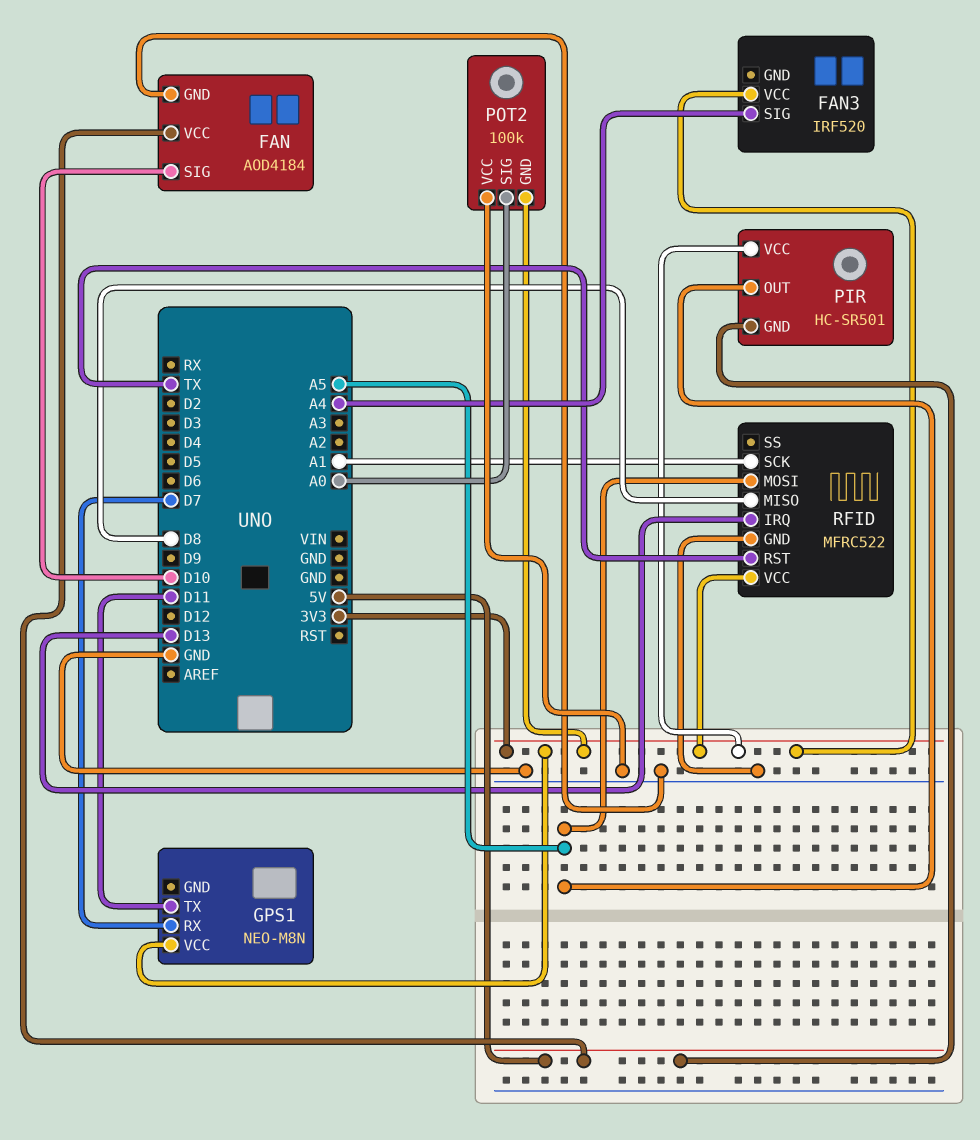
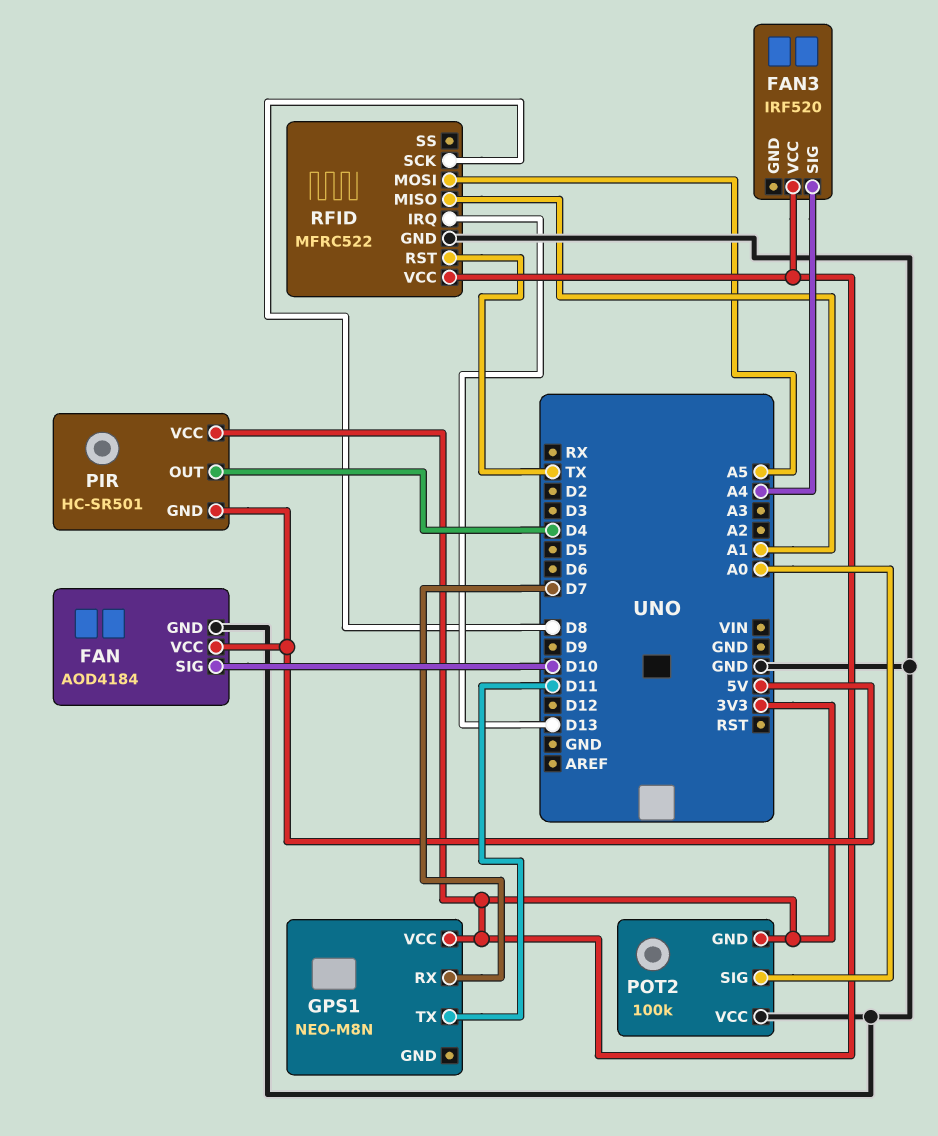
PIR pin OUT: A5 -> D4
RFID pin MISO: D8 -> A1
RFID pin SCK: A1 -> D8

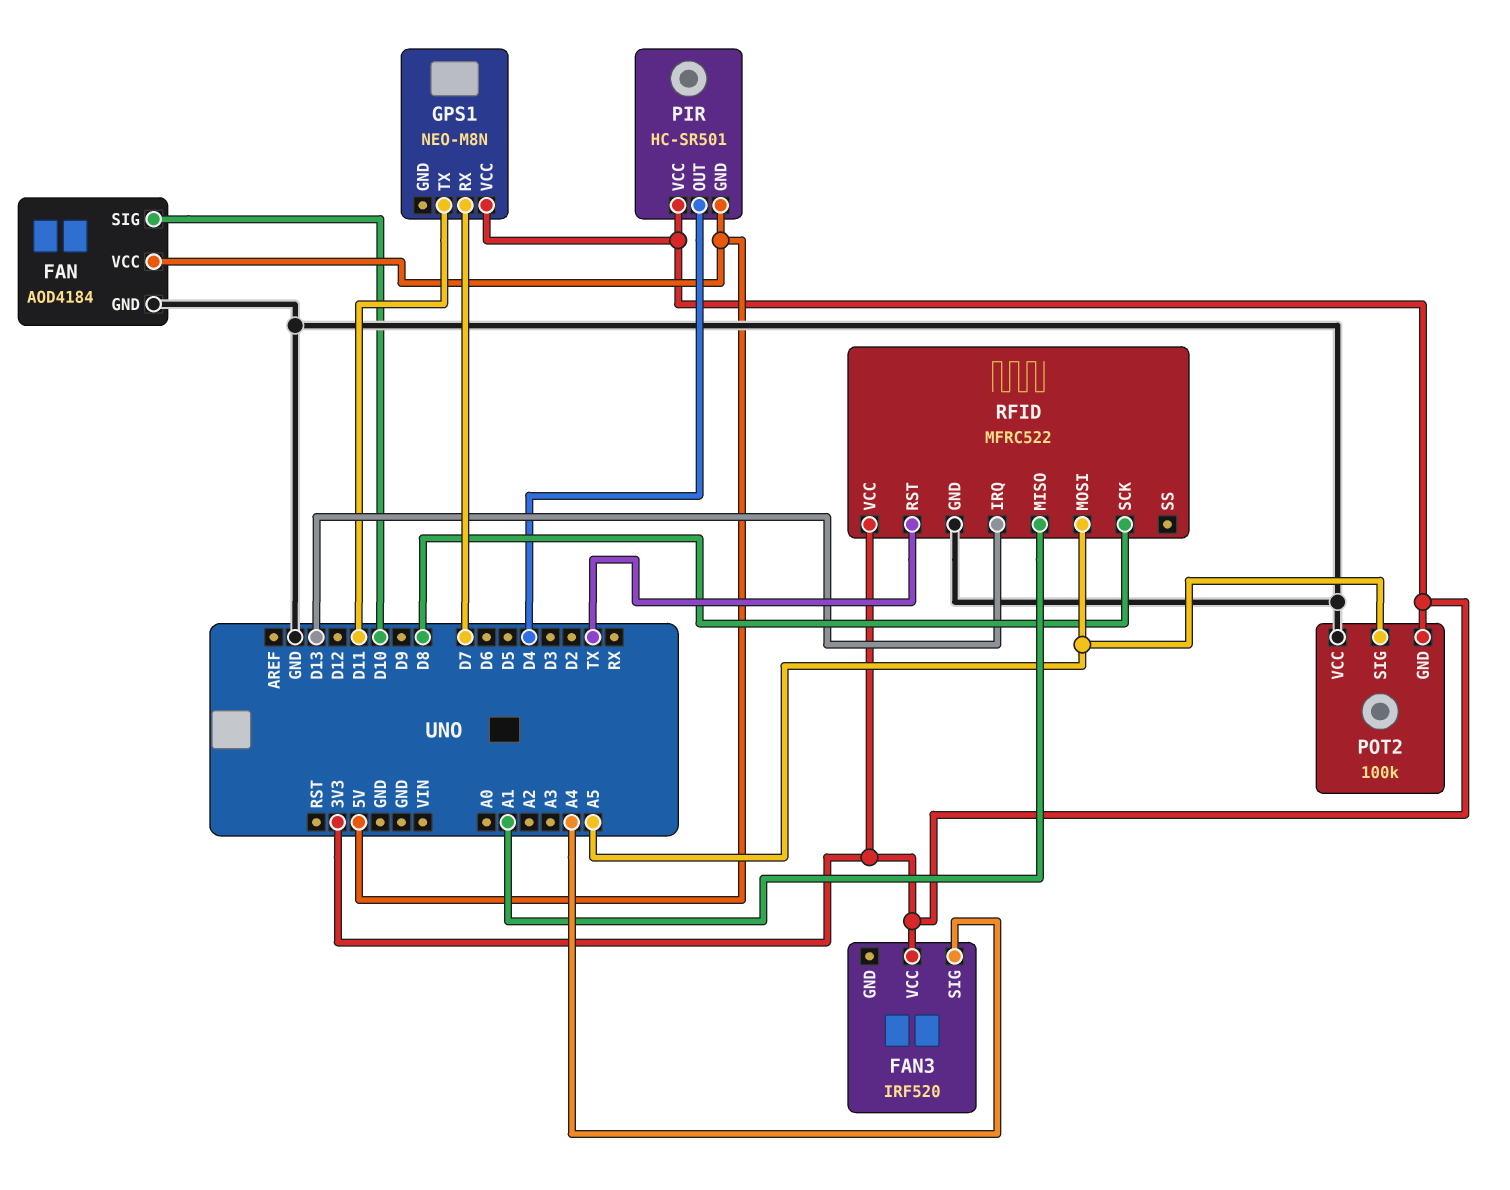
POT2 pin SIG: A0 -> A5

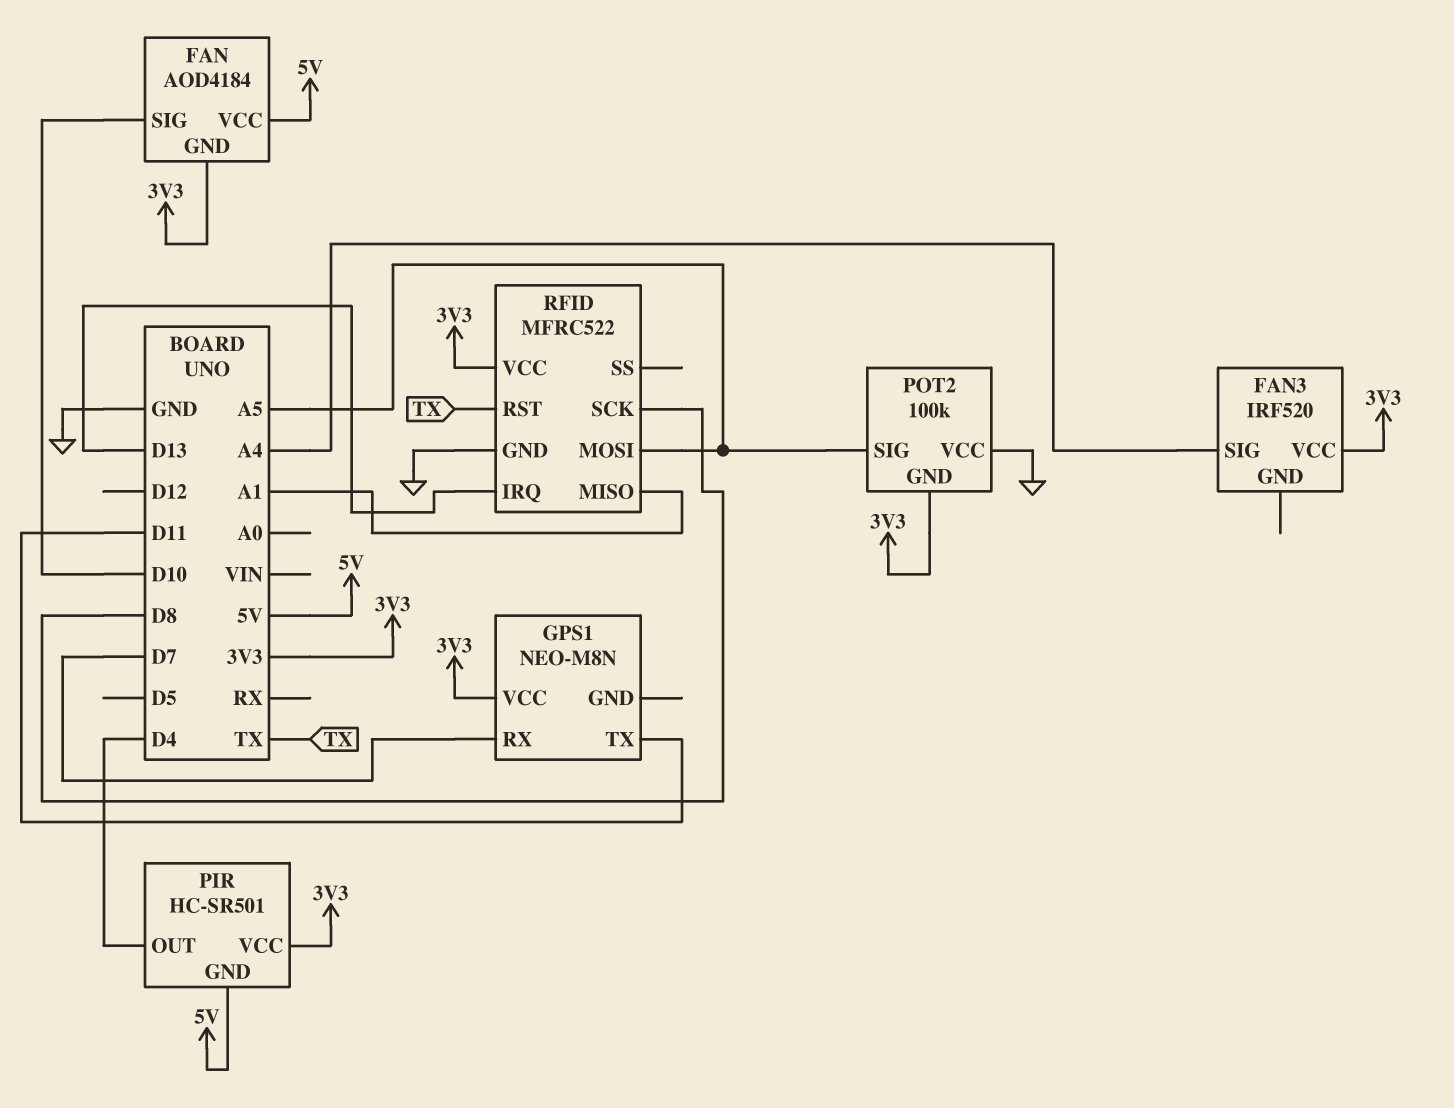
FAN pin GND: GND -> 3V3

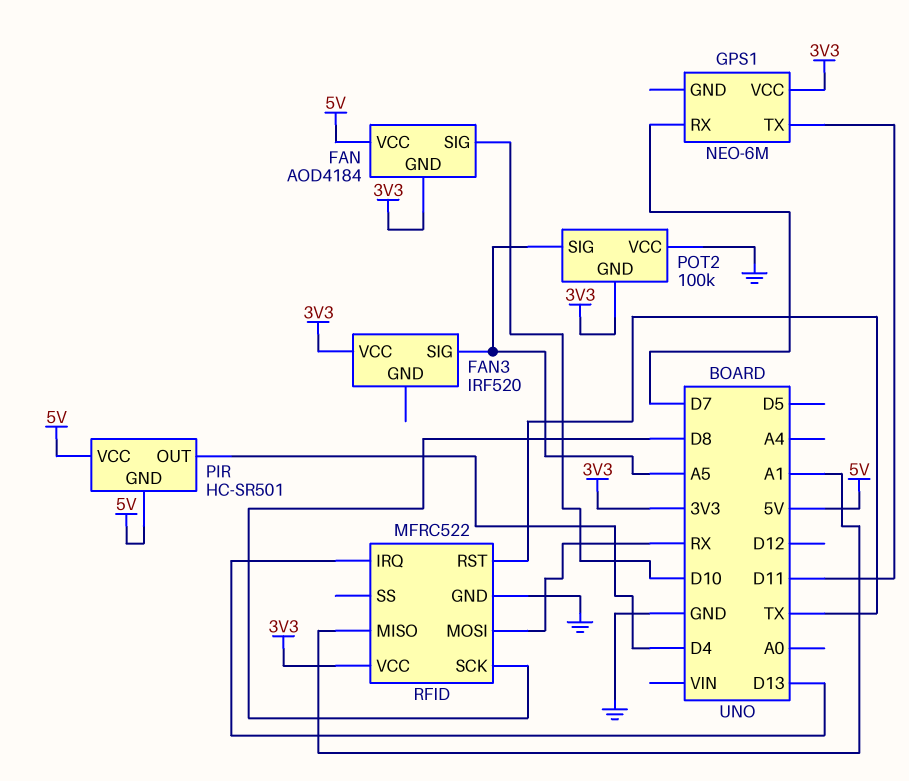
FAN3 pin SIG: A4 -> A5
GPS1: NEO-M8N -> NEO-6M
PIR pin VCC: 3V3 -> 5V
RFID pin MOSI: A5 -> RX

